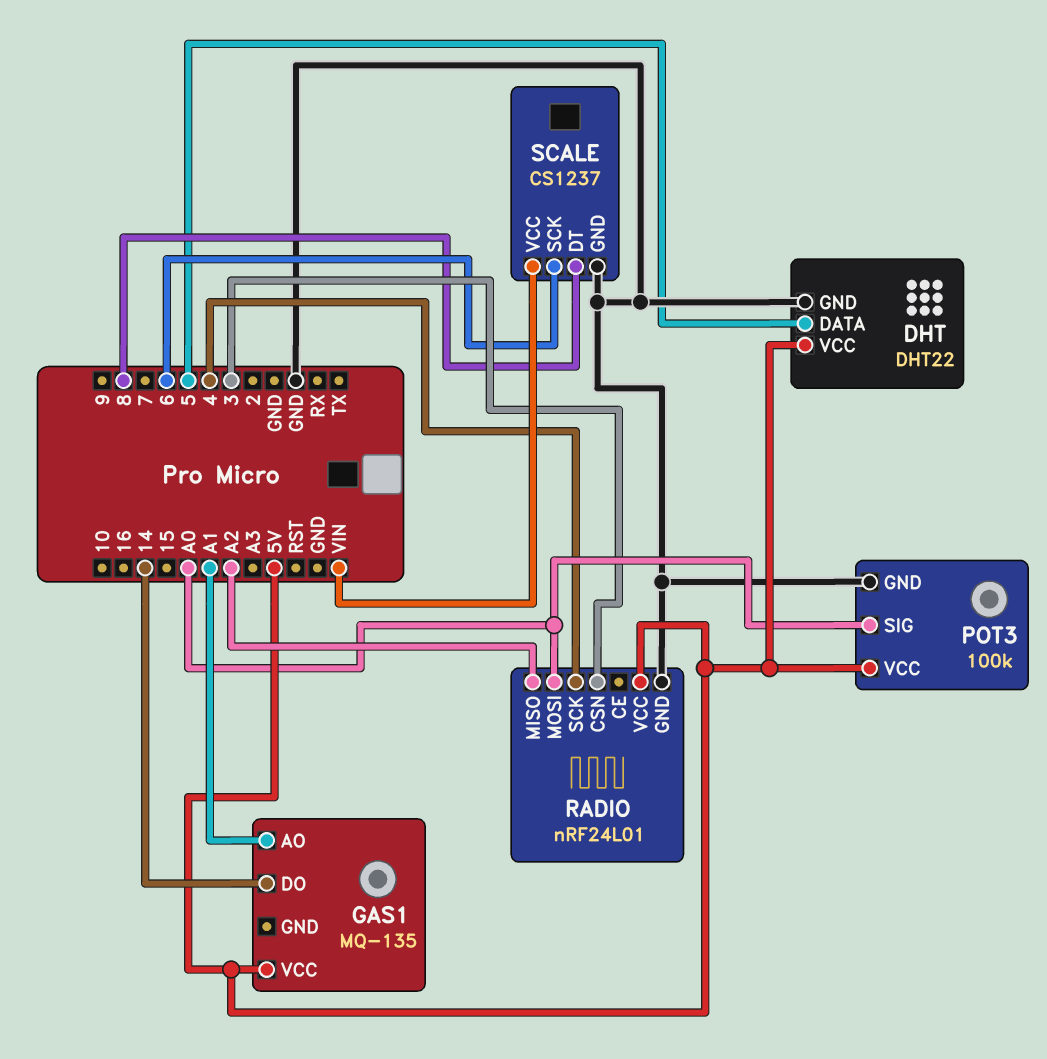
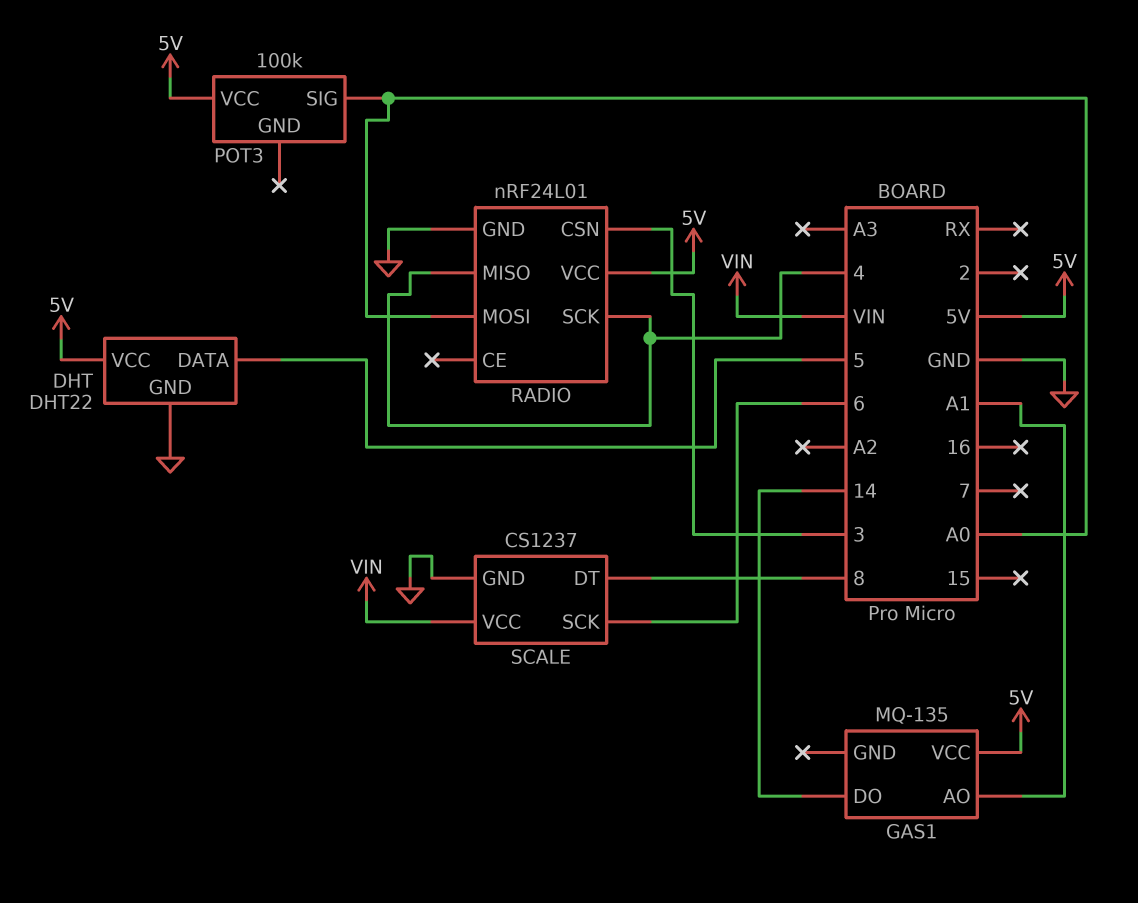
POT3 pin GND: GND -> none
RADIO pin MISO: A2 -> 4

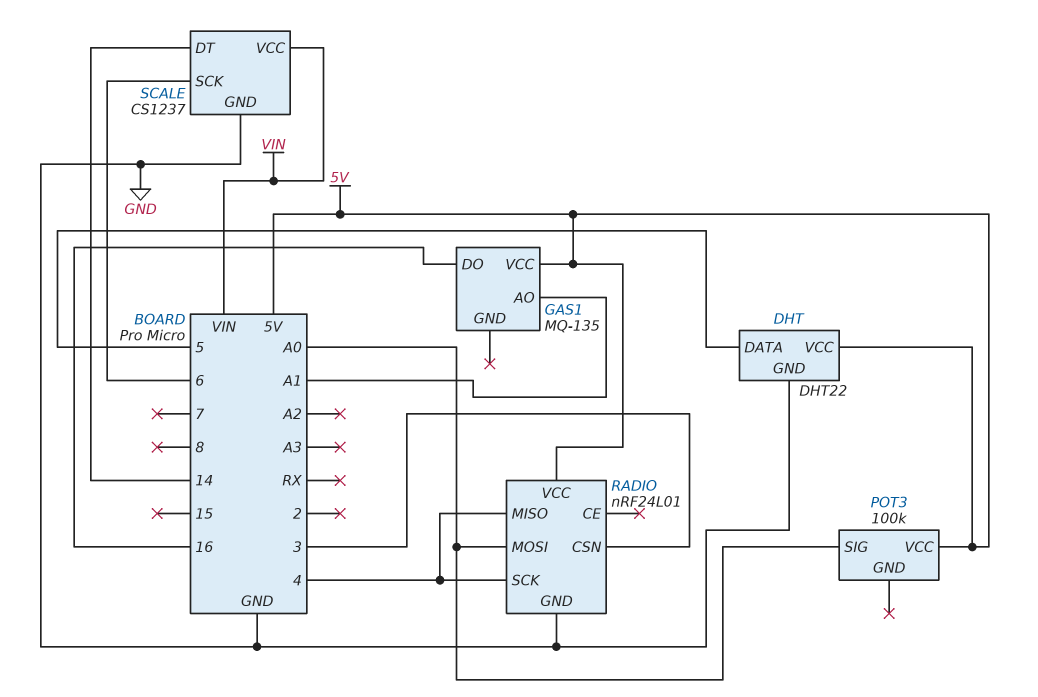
GAS1 pin DO: 14 -> 16
SCALE pin DT: 8 -> 14

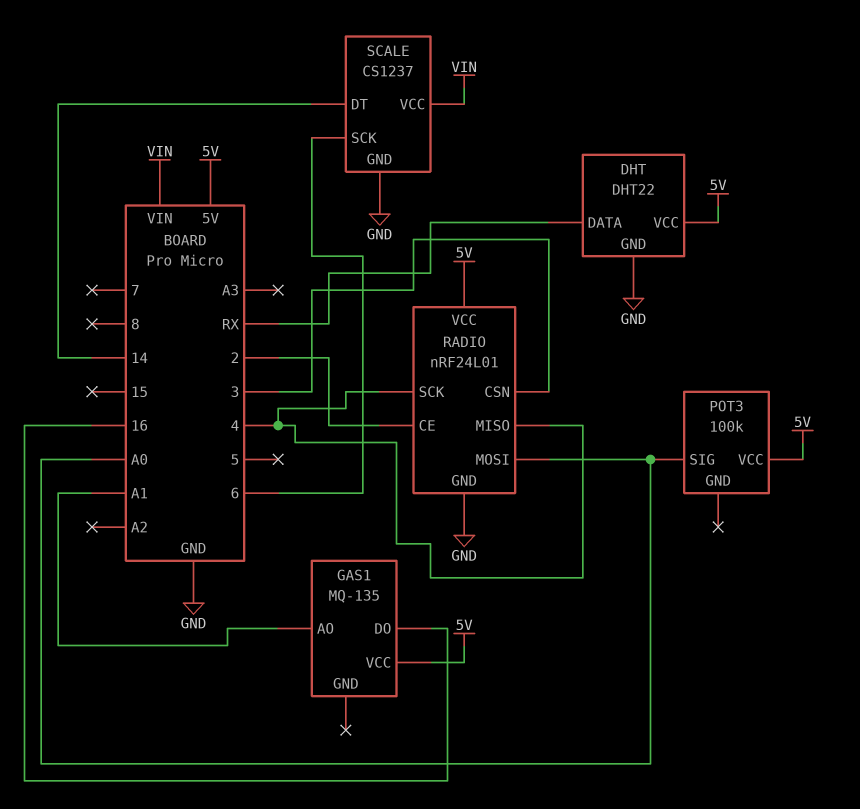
DHT pin DATA: 5 -> RX
RADIO pin CE: none -> 2

